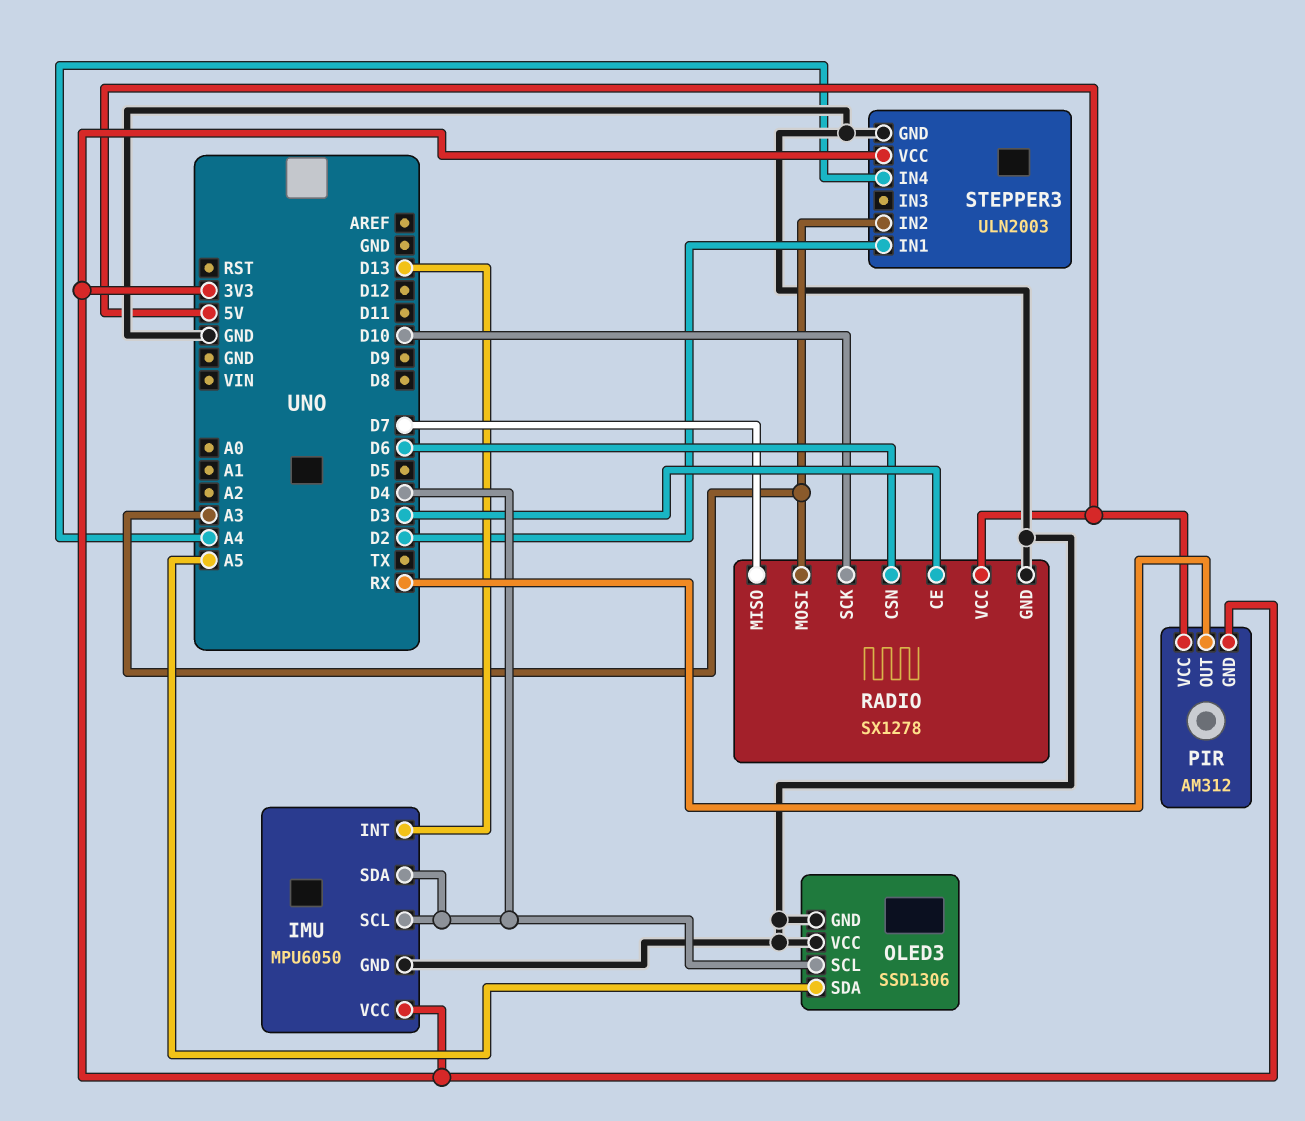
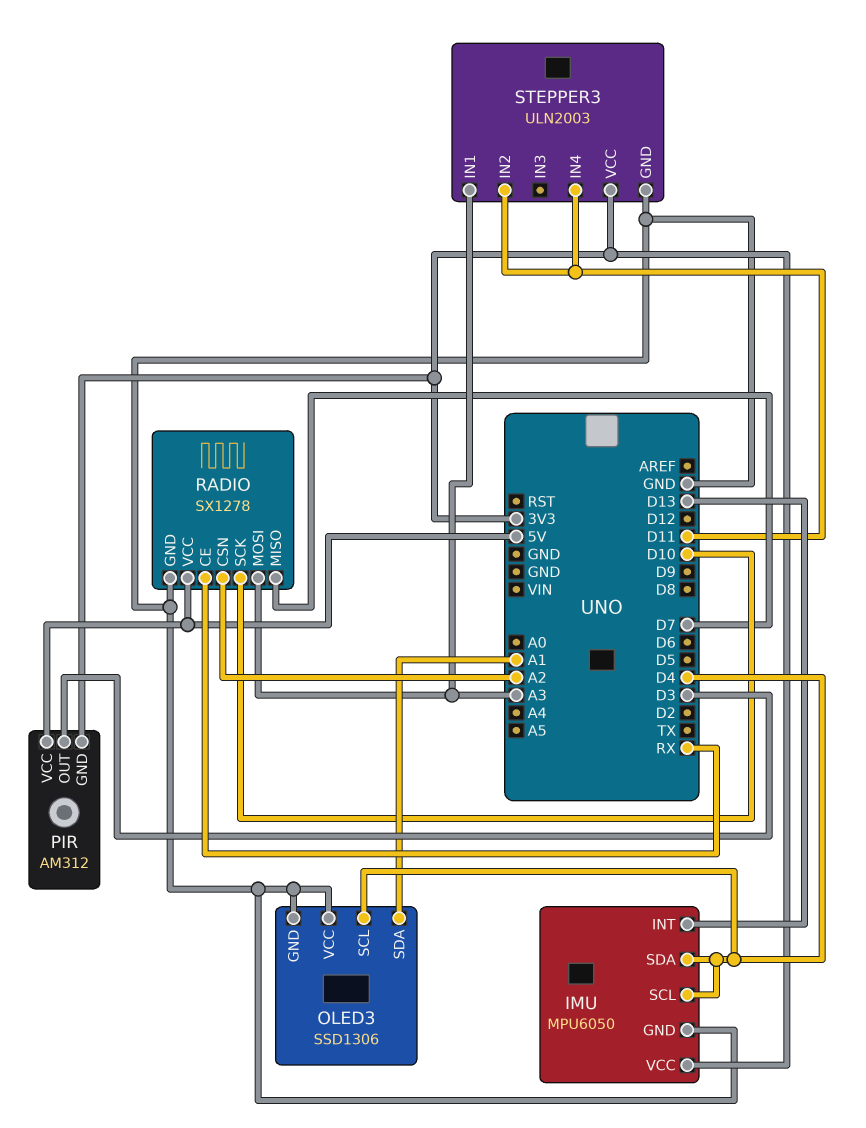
OLED3 pin SDA: A5 -> A1
PIR pin OUT: RX -> D3
RADIO pin CE: D3 -> RX
RADIO pin CSN: D6 -> A2
STEPPER3 pin IN1: D2 -> A3
STEPPER3 pin IN2: A3 -> D11
STEPPER3 pin IN4: A4 -> D11

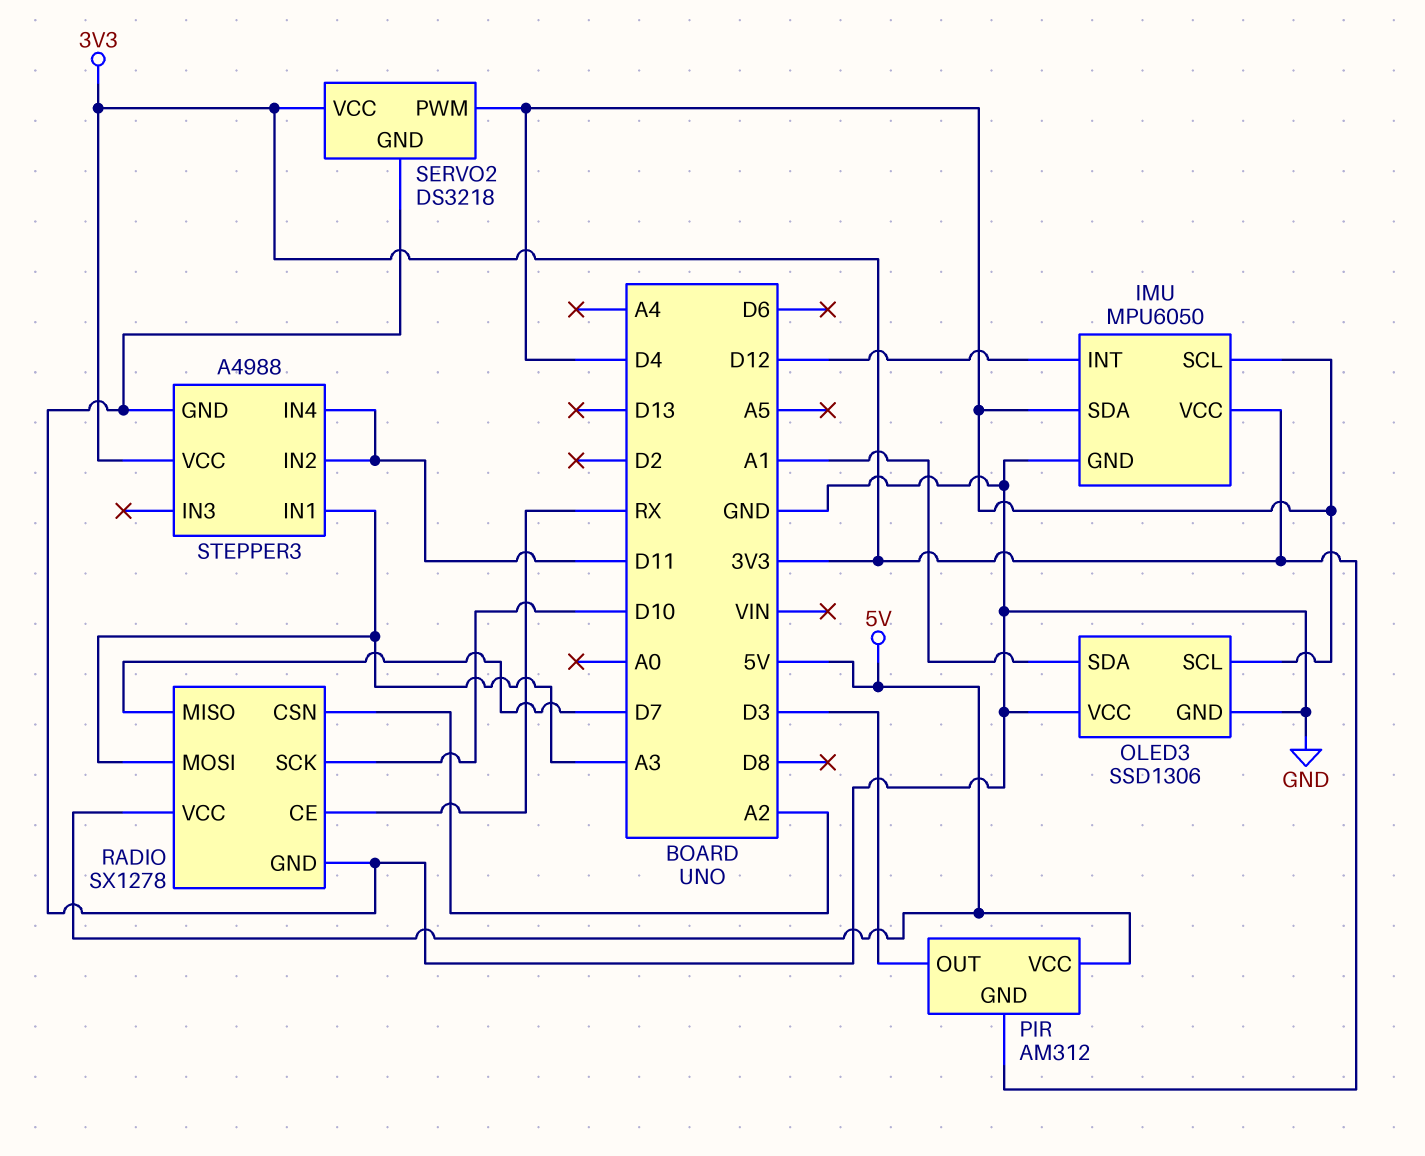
IMU pin INT: D13 -> D12
SERVO2: none -> DS3218
SERVO2 pin GND: none -> GND
SERVO2 pin PWM: none -> D4
SERVO2 pin VCC: none -> 3V3
STEPPER3: ULN2003 -> A4988

